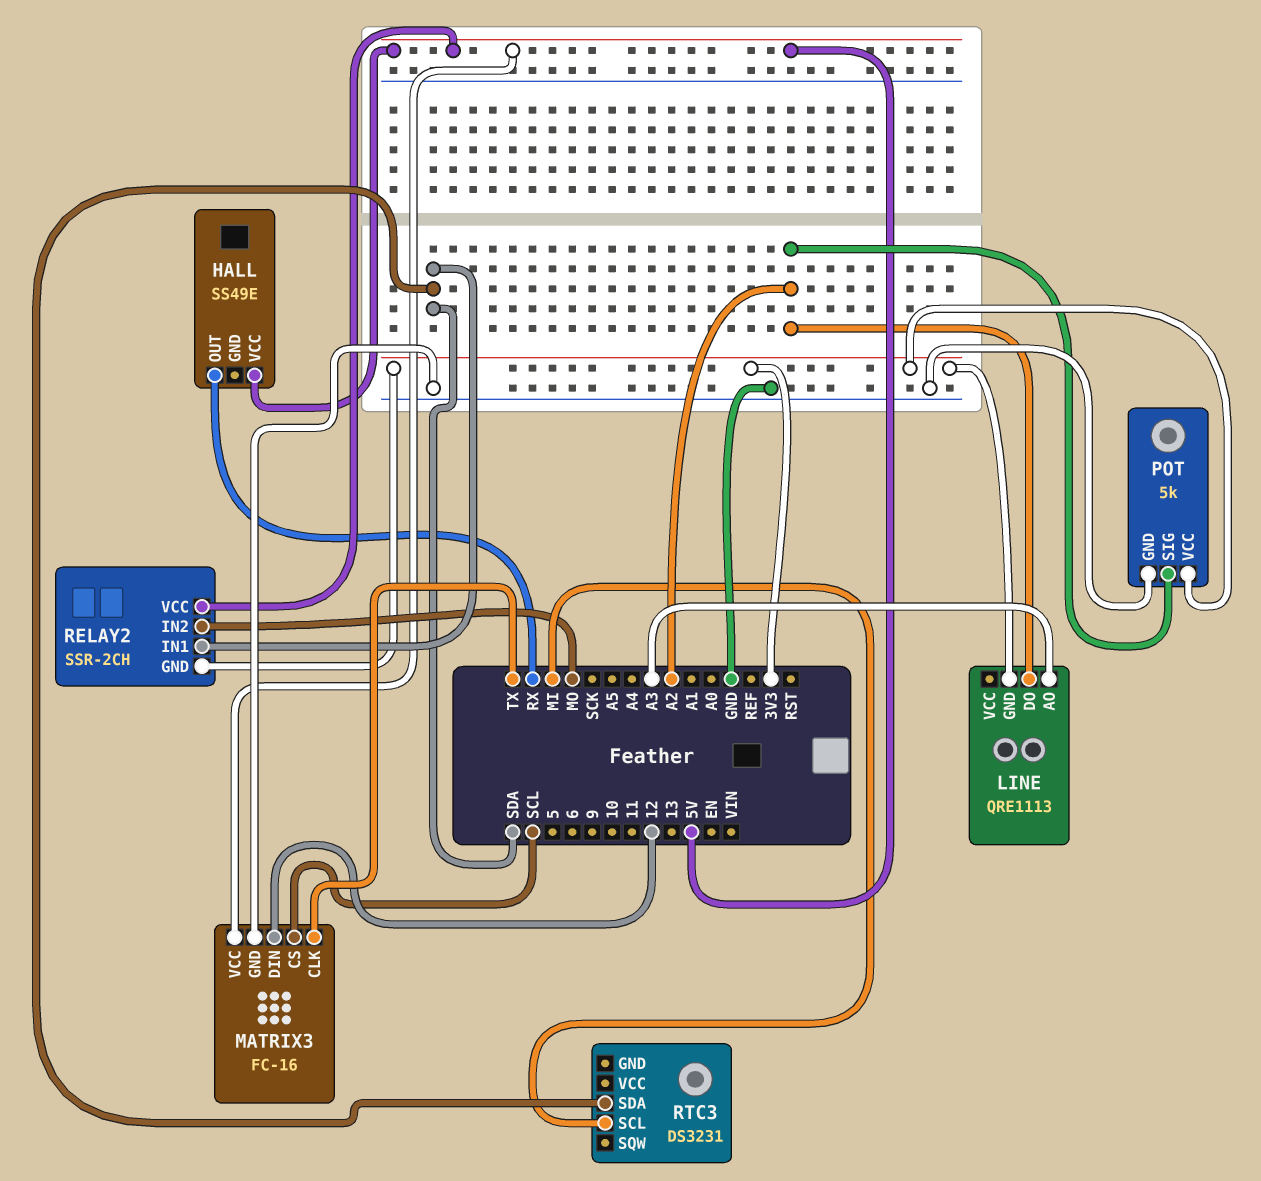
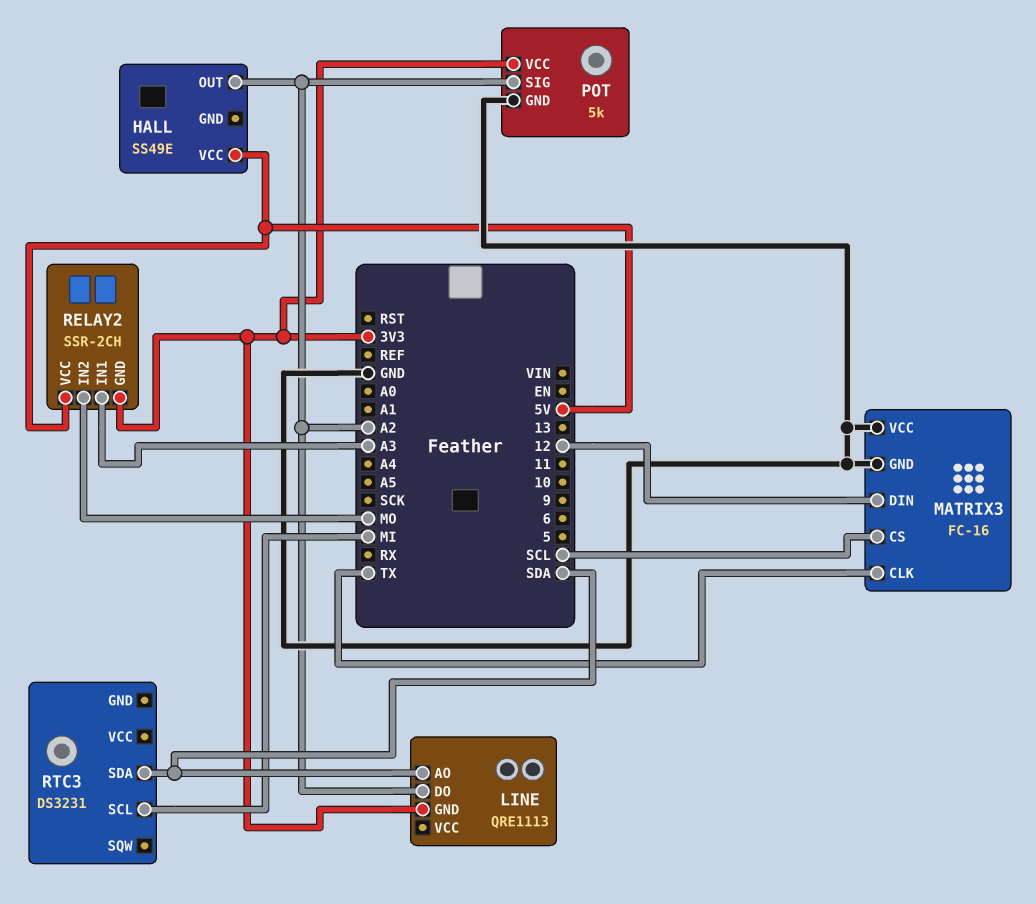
HALL pin OUT: RX -> A2
LINE pin AO: A3 -> SDA
MATRIX3 pin VCC: 5V -> GND
RELAY2 pin IN1: SDA -> A3

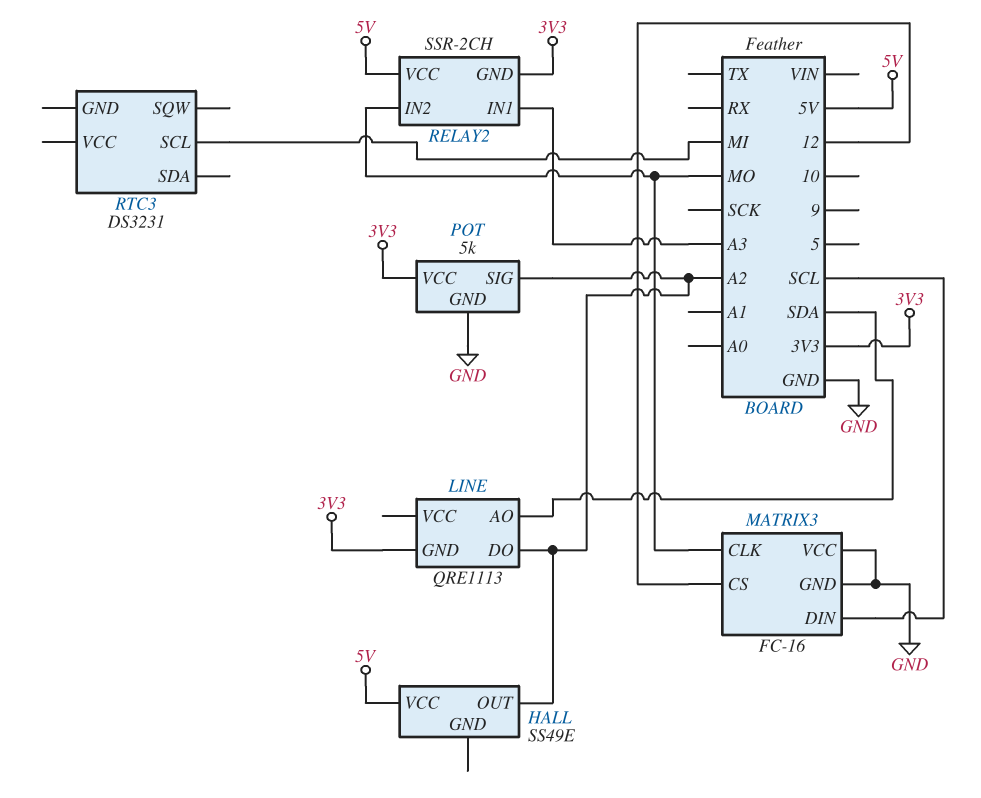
MATRIX3 pin CLK: TX -> MO
MATRIX3 pin CS: SCL -> 12
MATRIX3 pin DIN: 12 -> SCL
RTC3 pin SDA: SDA -> none

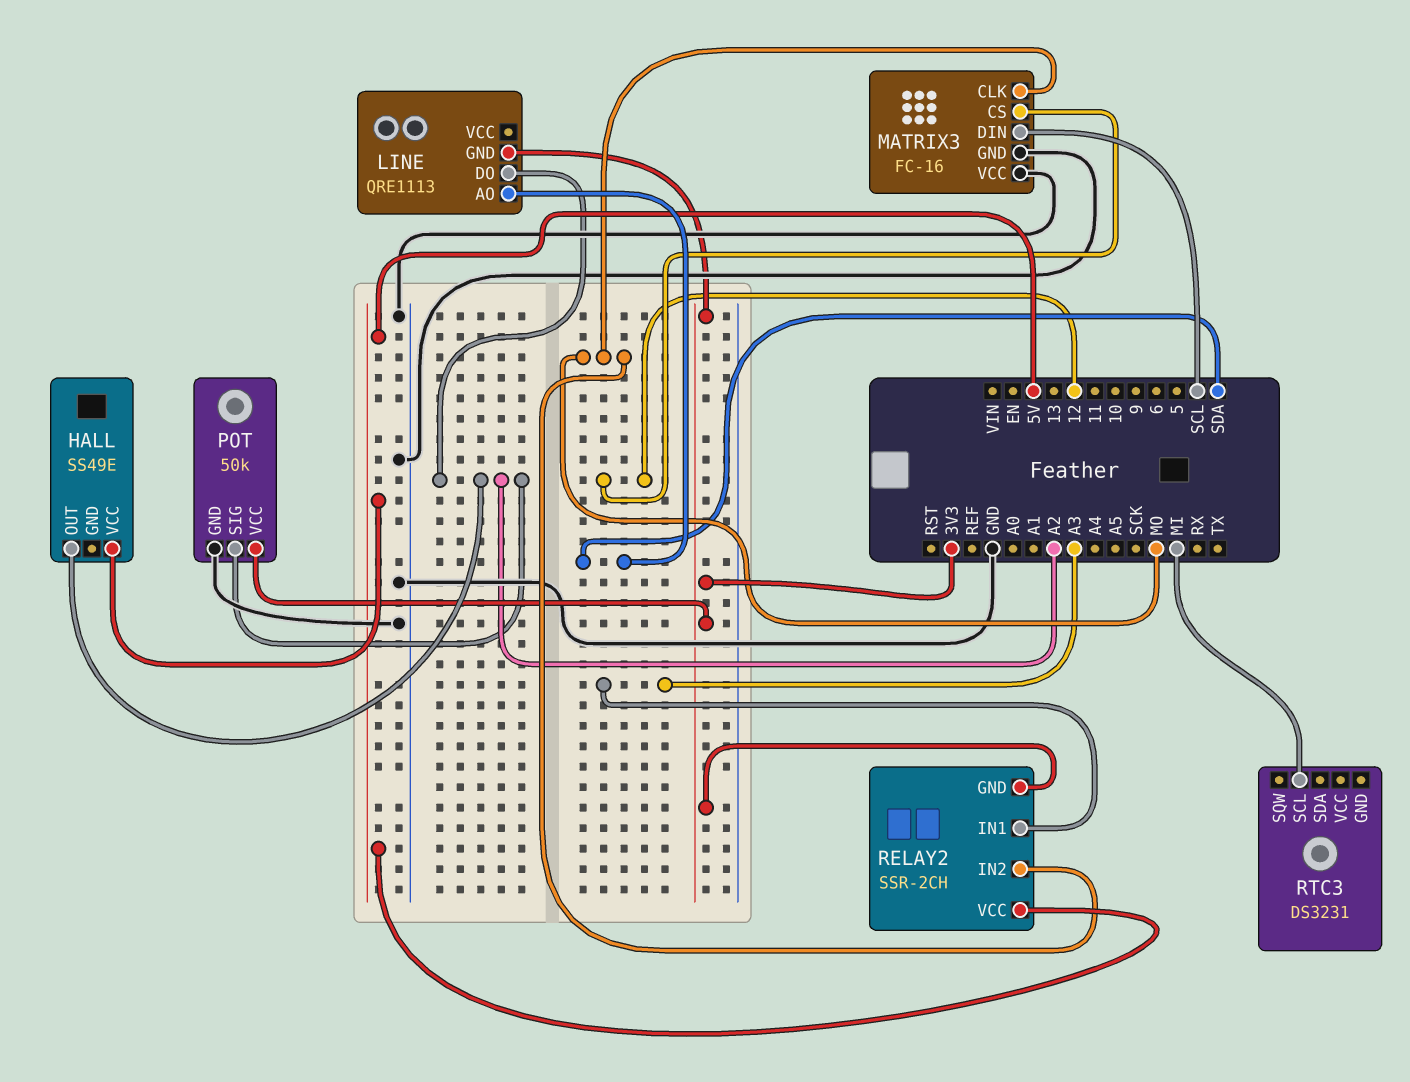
POT: 5k -> 50k

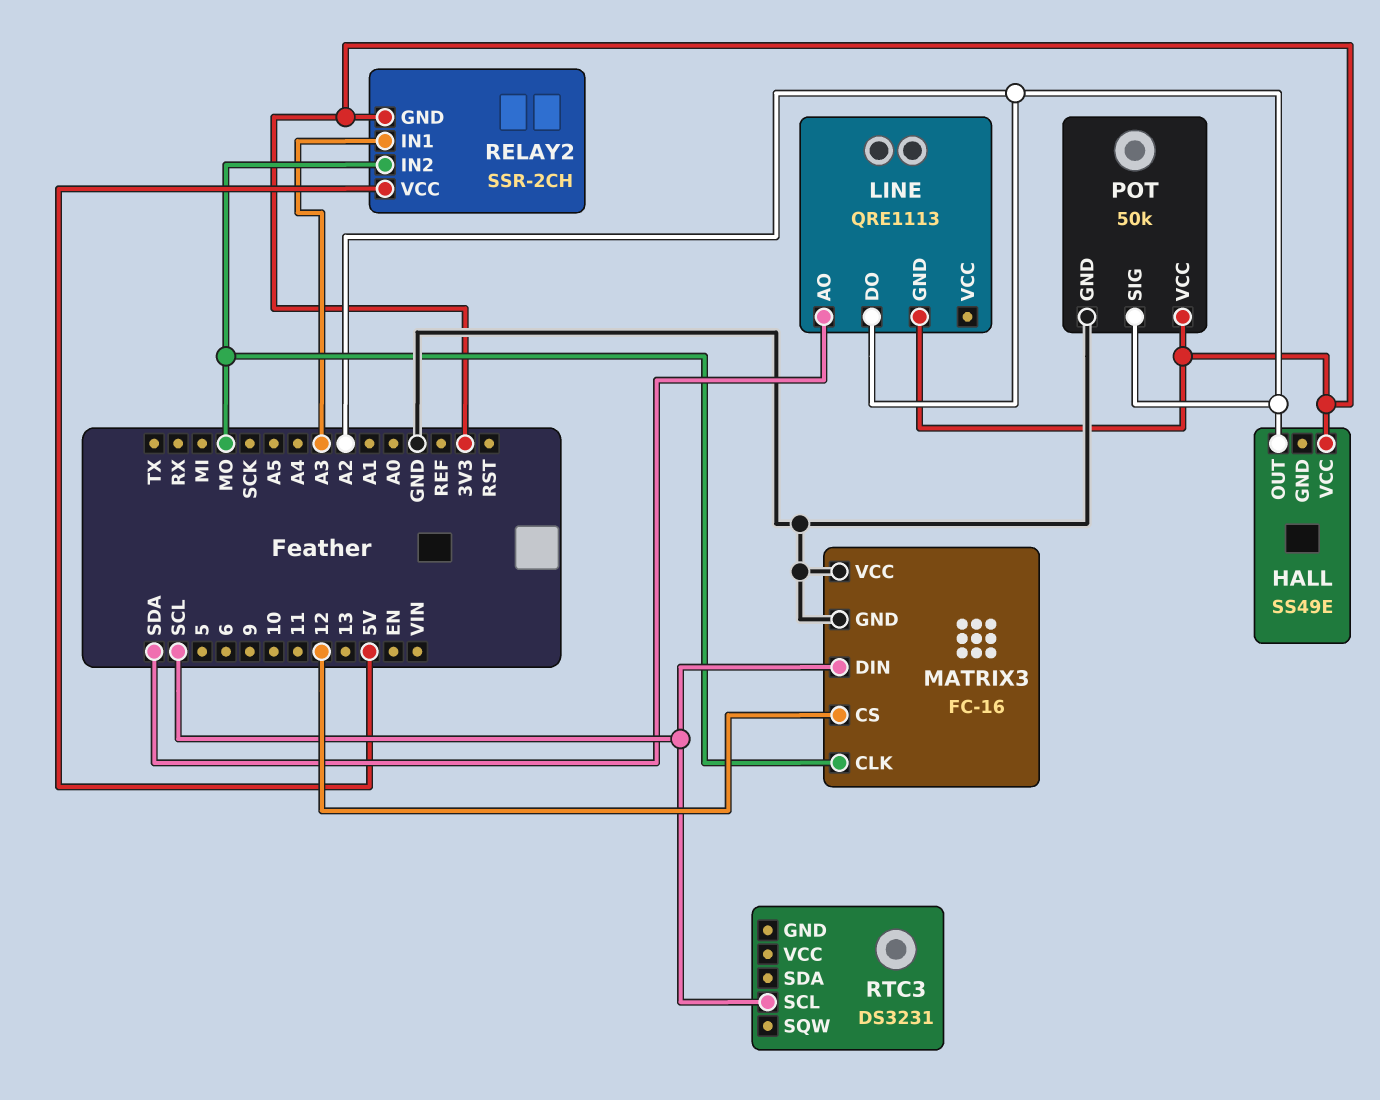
HALL pin VCC: 5V -> 3V3
RTC3 pin SCL: MI -> SCL

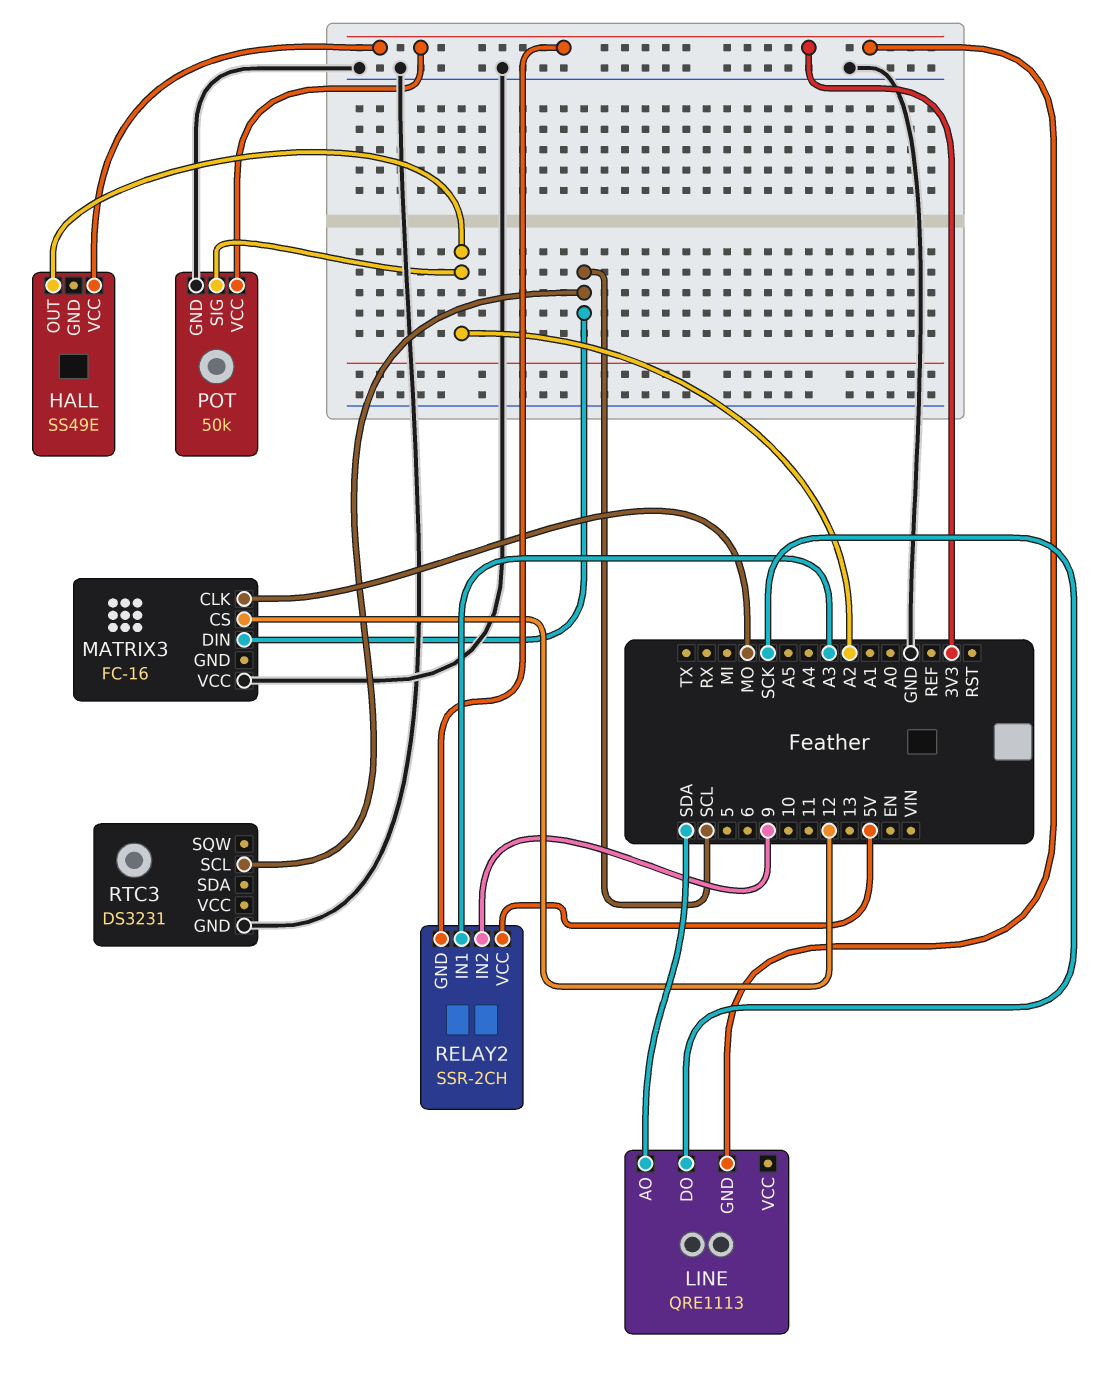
LINE pin DO: A2 -> SCK
MATRIX3 pin GND: GND -> none
RELAY2 pin IN2: MO -> 9
RTC3 pin GND: none -> GND

